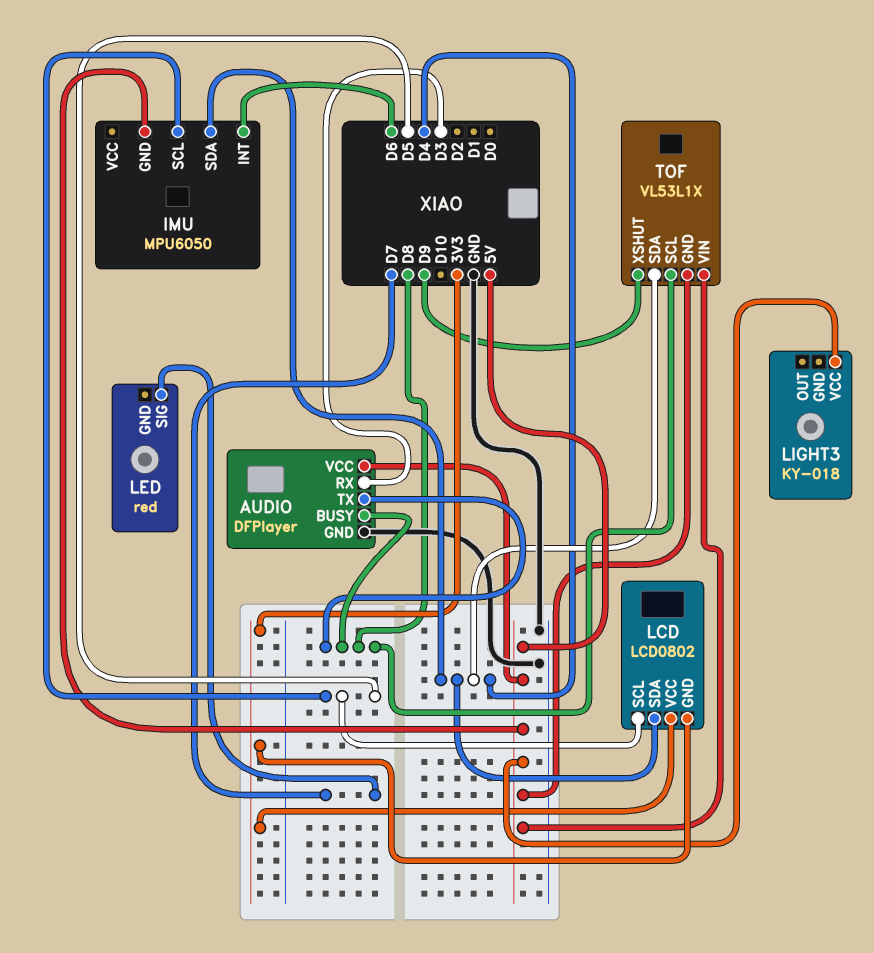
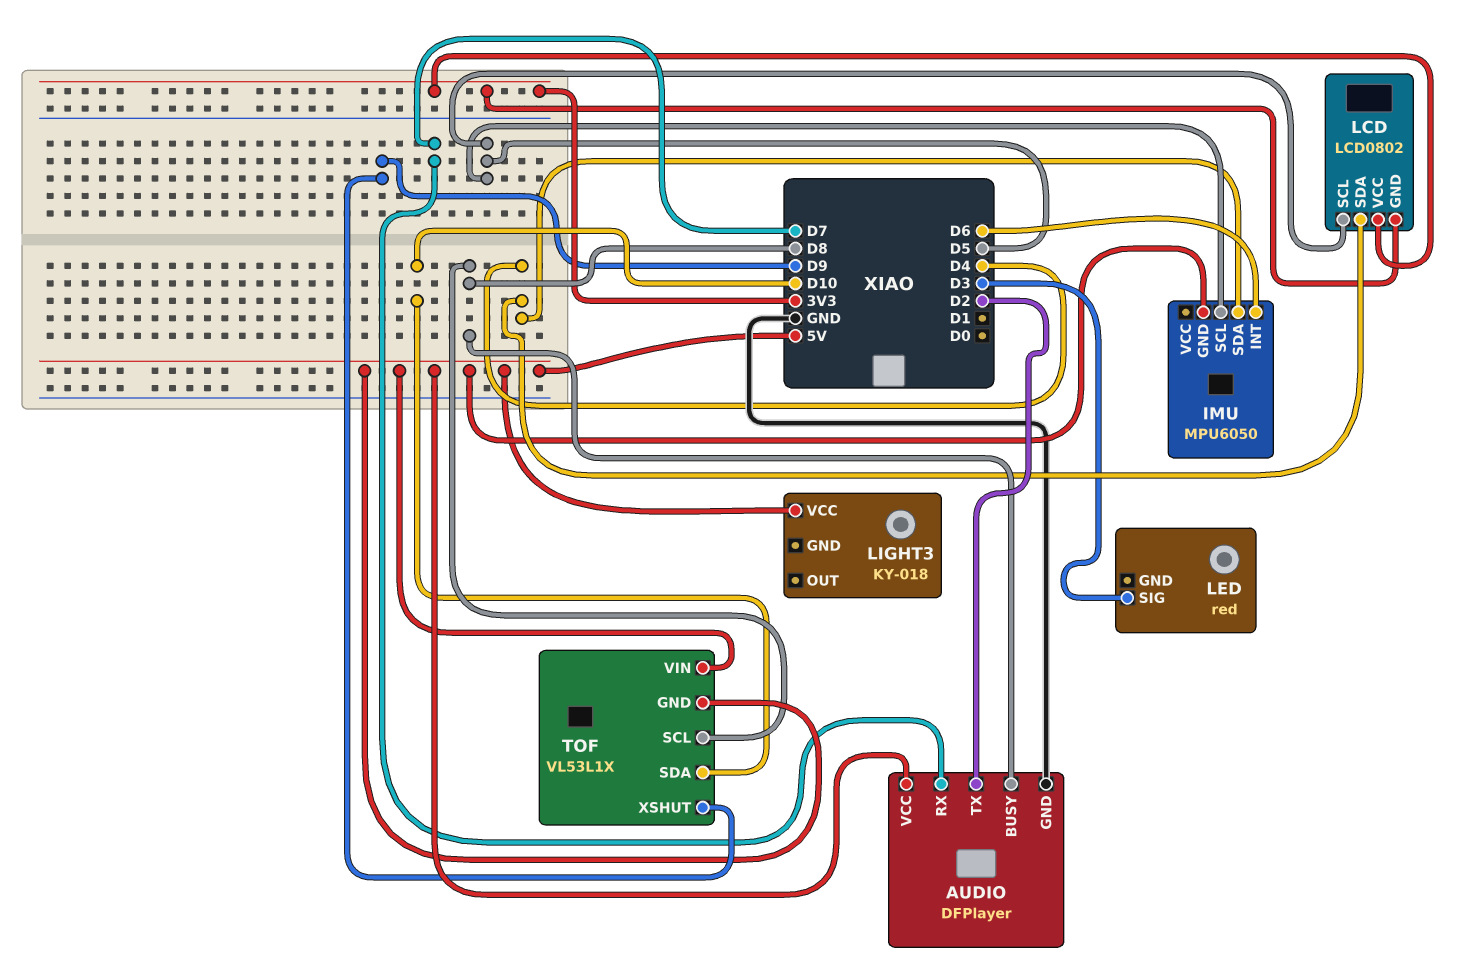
AUDIO pin RX: D3 -> D7
AUDIO pin TX: D8 -> D2
LED pin SIG: D7 -> D3
TOF pin SDA: D4 -> D10

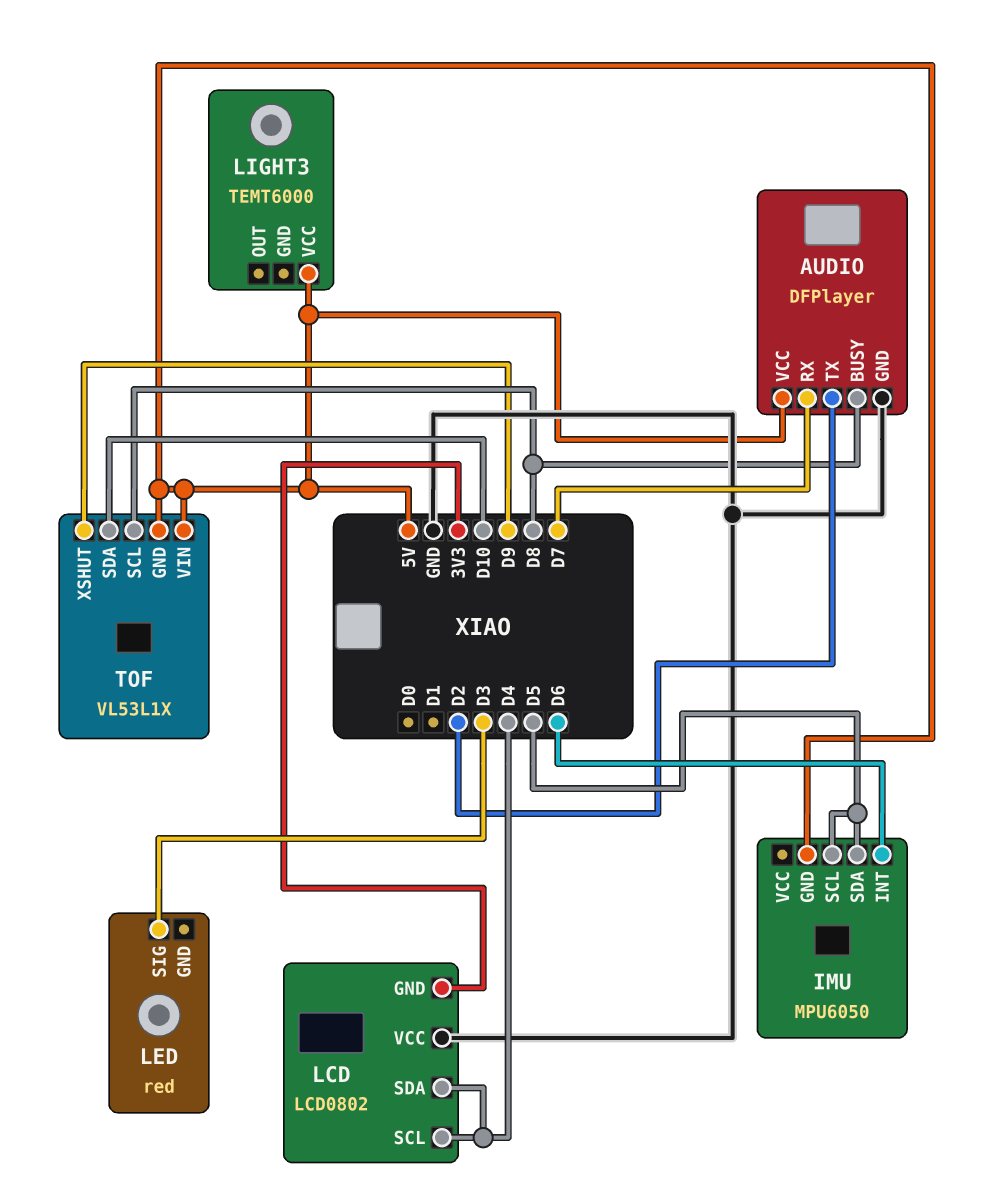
IMU pin SDA: D4 -> D5
LCD pin SCL: D5 -> D4
LCD pin VCC: 3V3 -> GND
LIGHT3: KY-018 -> TEMT6000

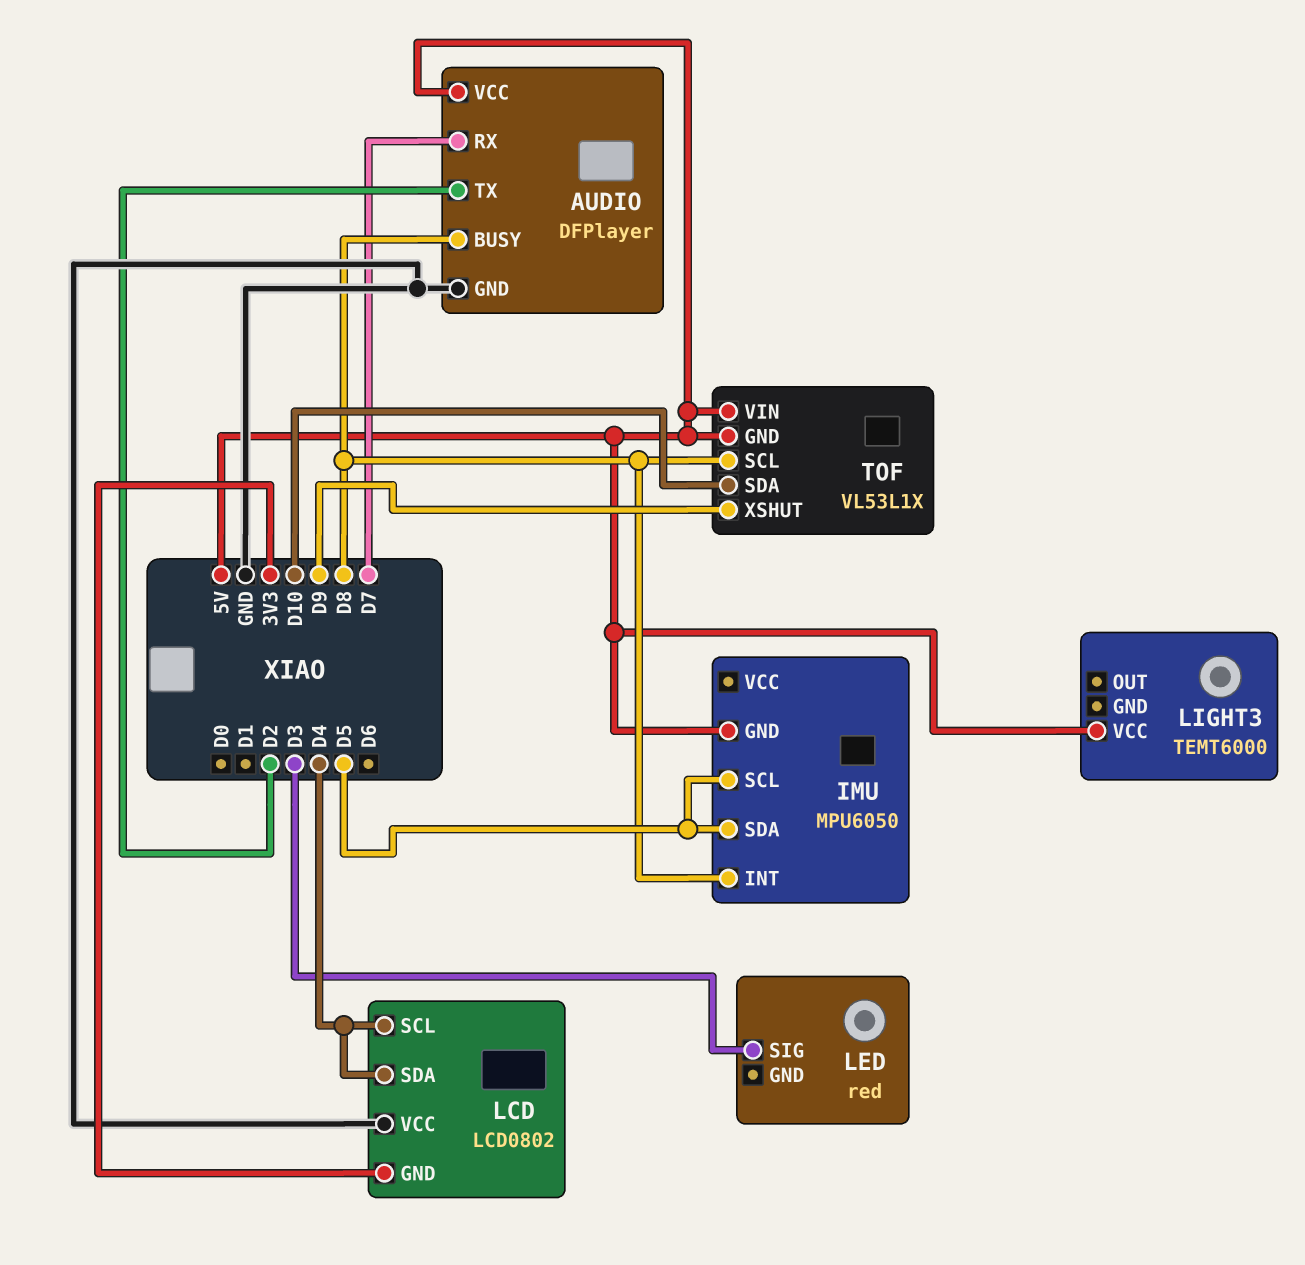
IMU pin INT: D6 -> D8

